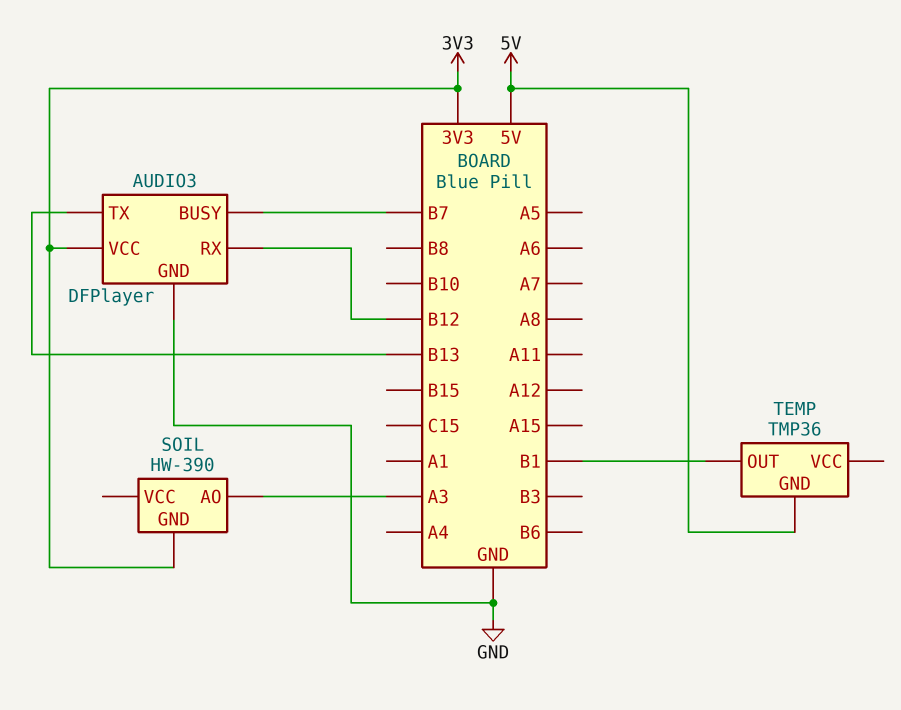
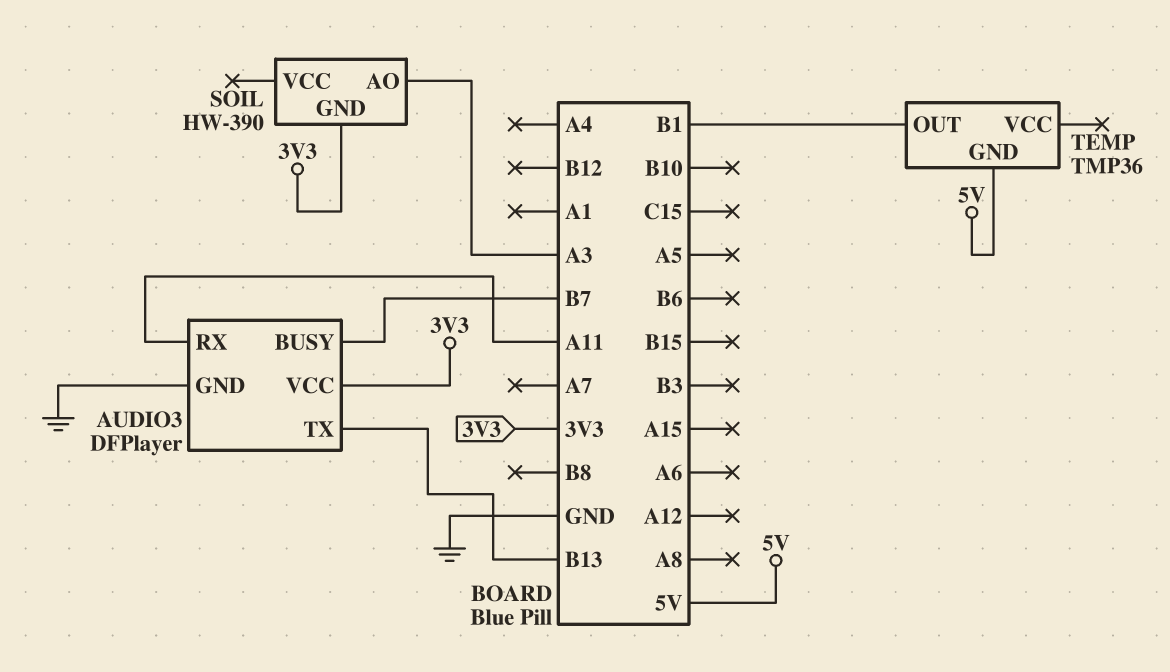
AUDIO3 pin RX: B12 -> A11

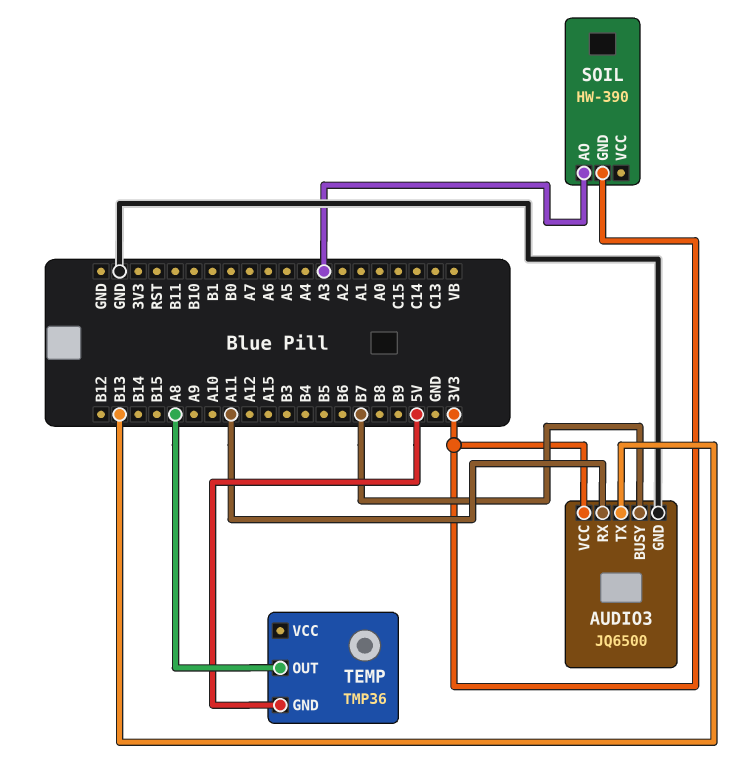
AUDIO3: DFPlayer -> JQ6500
TEMP pin OUT: B1 -> A8

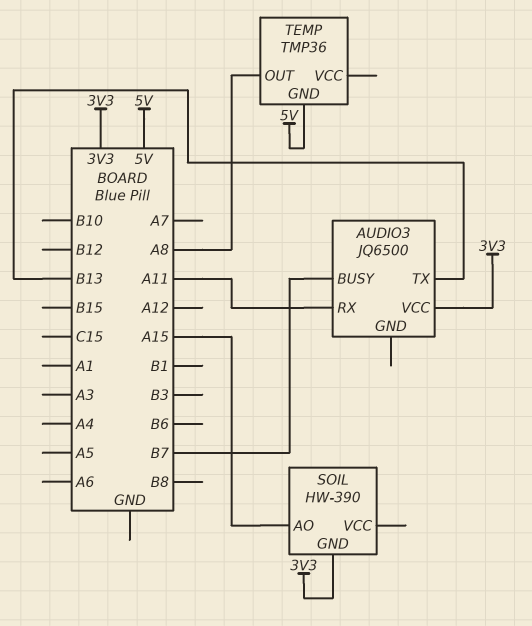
AUDIO3 pin GND: GND -> none
SOIL pin AO: A3 -> A15

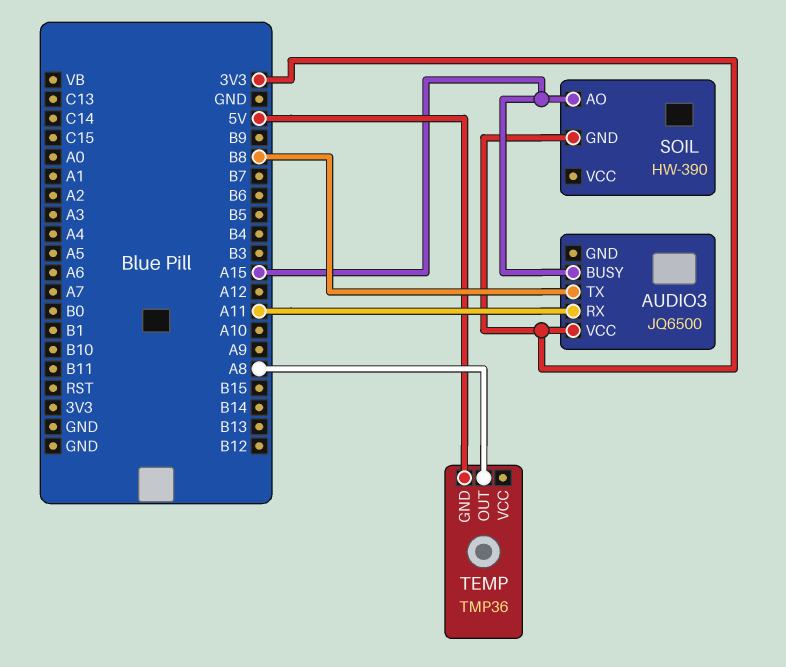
AUDIO3 pin BUSY: B7 -> A15
AUDIO3 pin TX: B13 -> B8

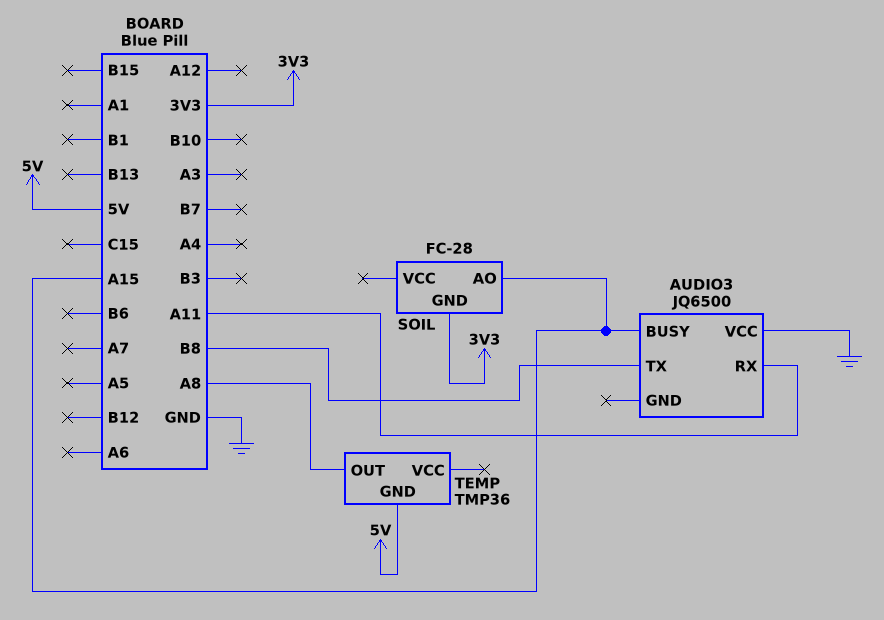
AUDIO3 pin VCC: 3V3 -> GND
SOIL: HW-390 -> FC-28

